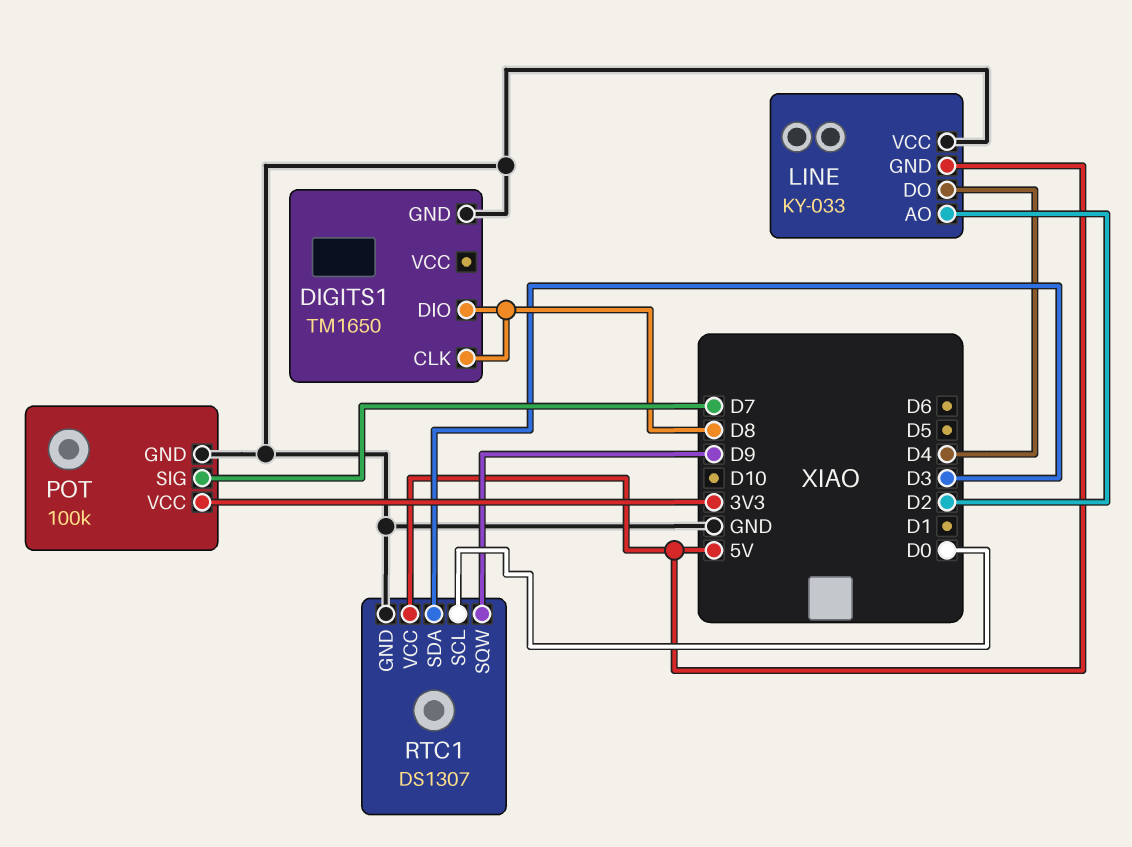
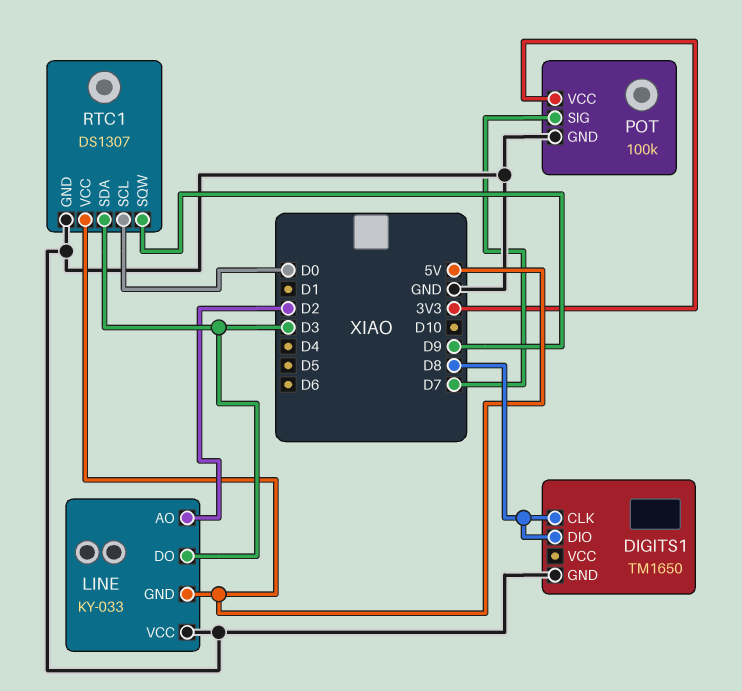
LINE pin DO: D4 -> D3

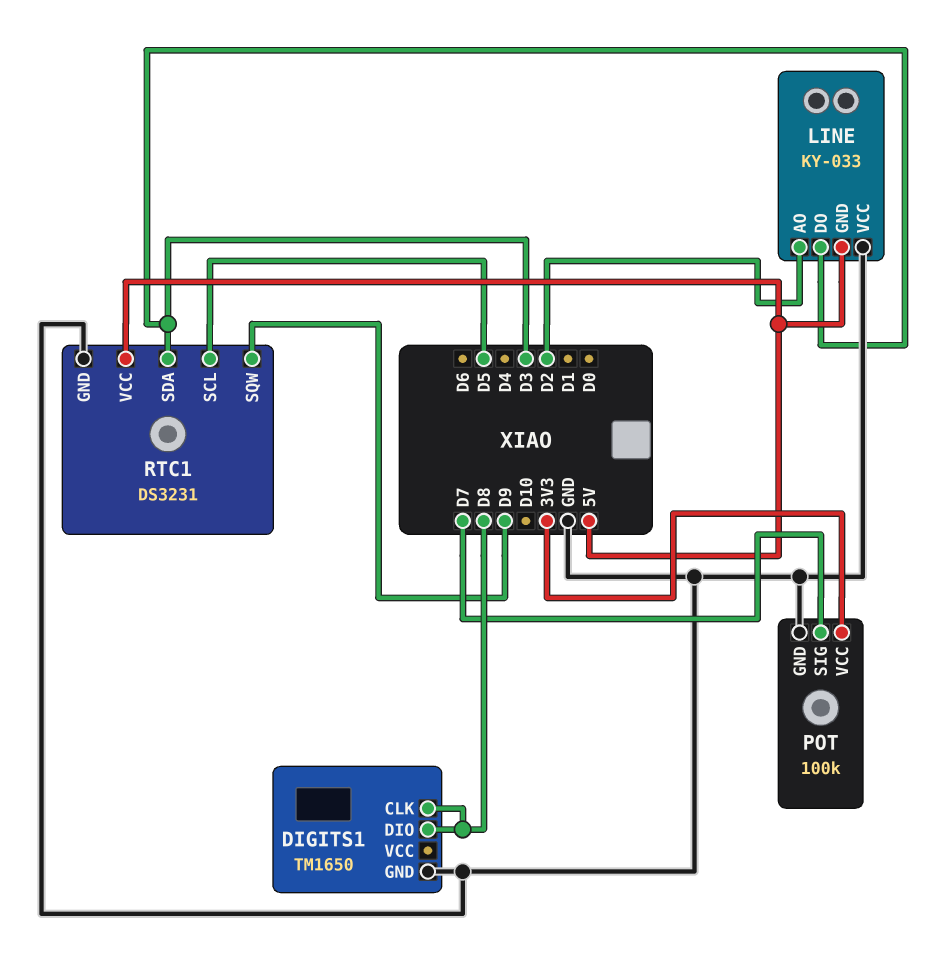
RTC1: DS1307 -> DS3231
RTC1 pin SCL: D0 -> D5

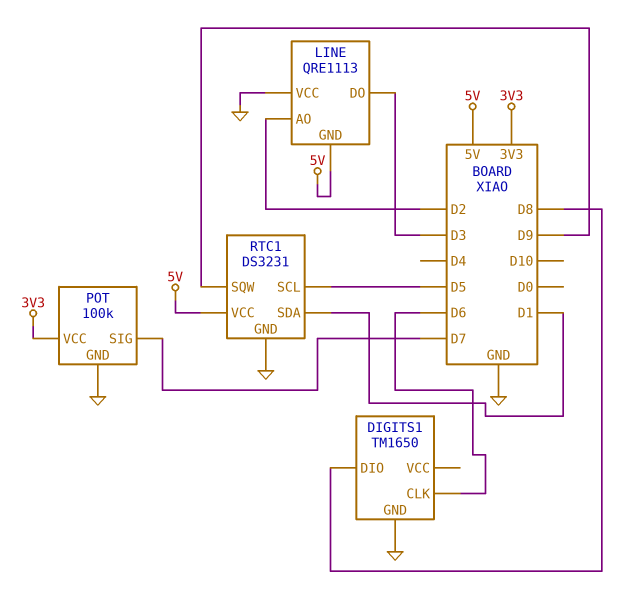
DIGITS1 pin CLK: D8 -> D6
LINE: KY-033 -> QRE1113
RTC1 pin SDA: D3 -> D1

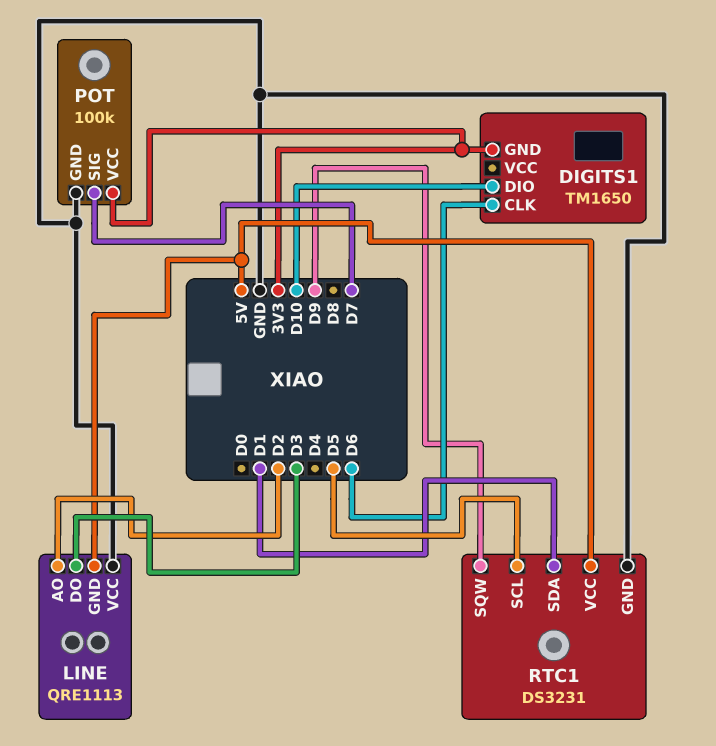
DIGITS1 pin DIO: D8 -> D10
DIGITS1 pin GND: GND -> 3V3

